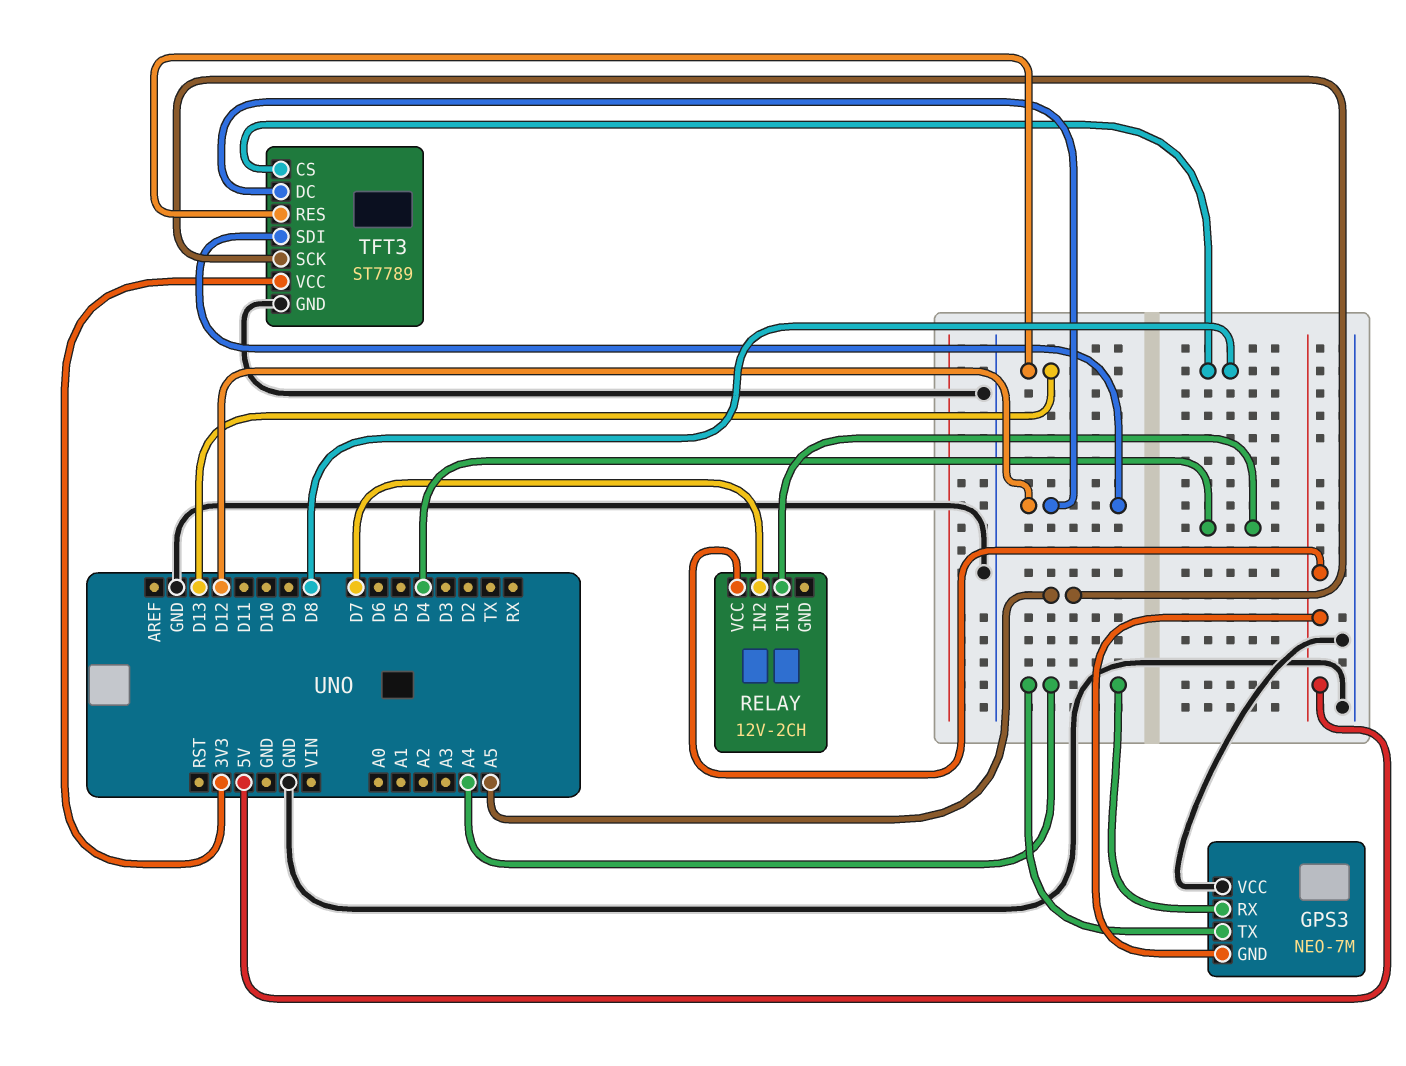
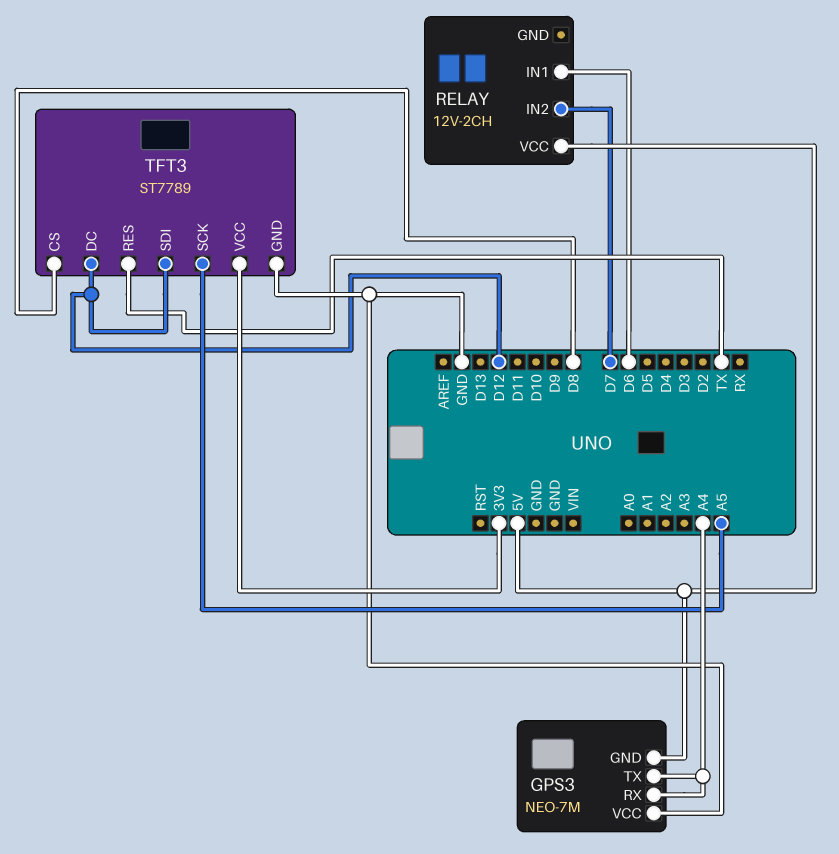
RELAY pin IN1: D4 -> D6
TFT3 pin RES: D13 -> TX

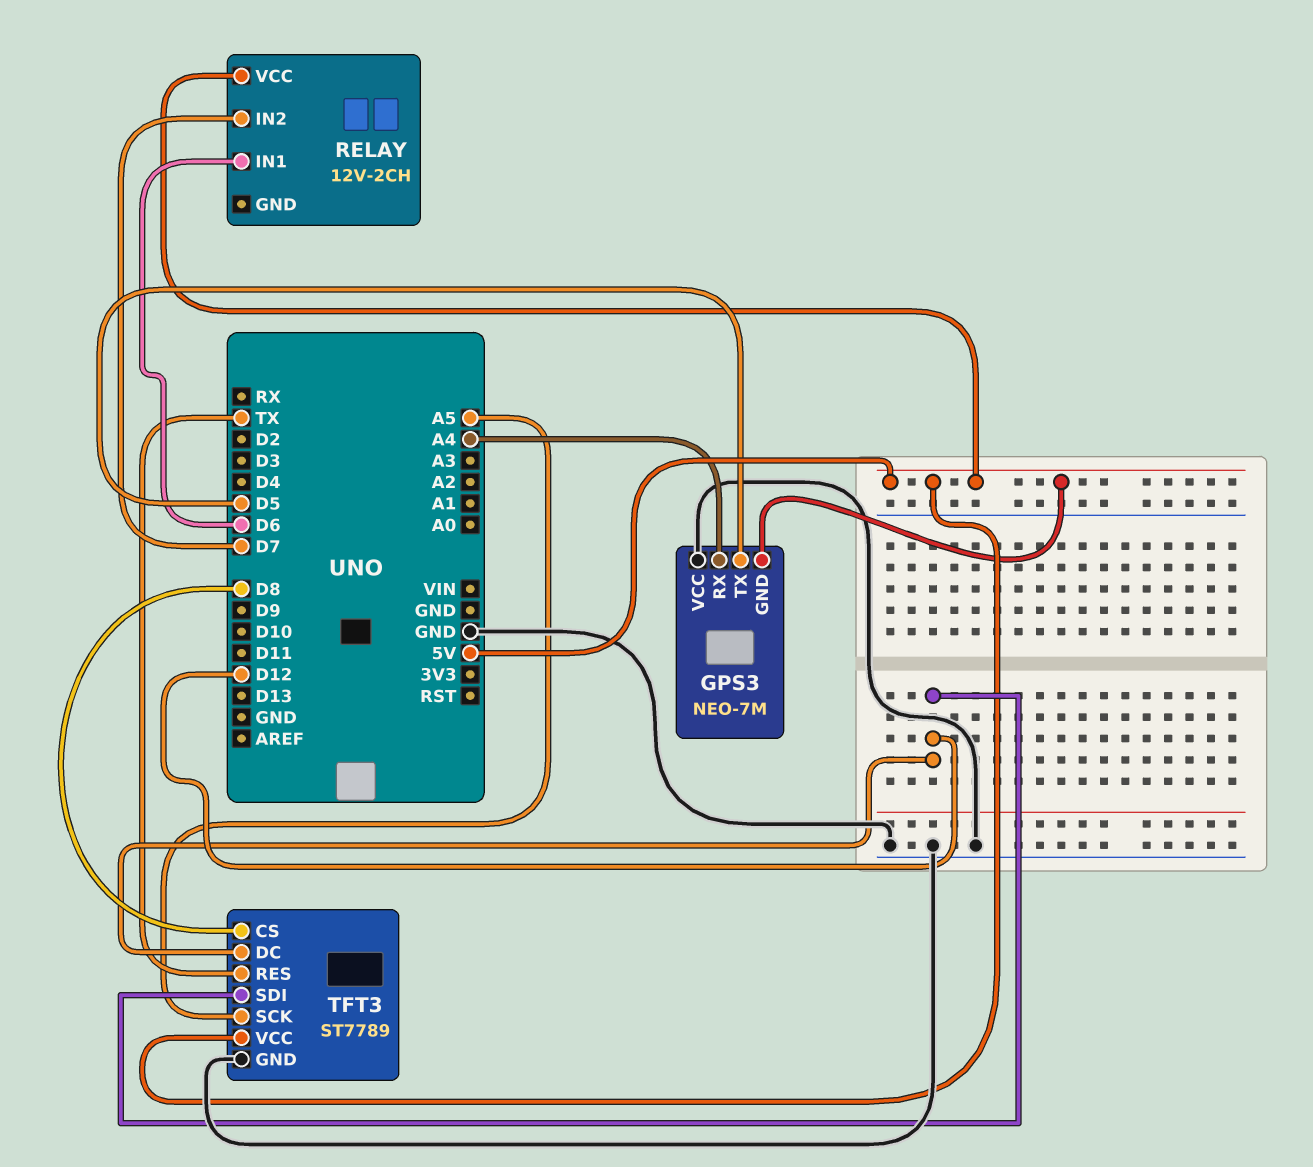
GPS3 pin TX: A4 -> D5
TFT3 pin VCC: 3V3 -> 5V

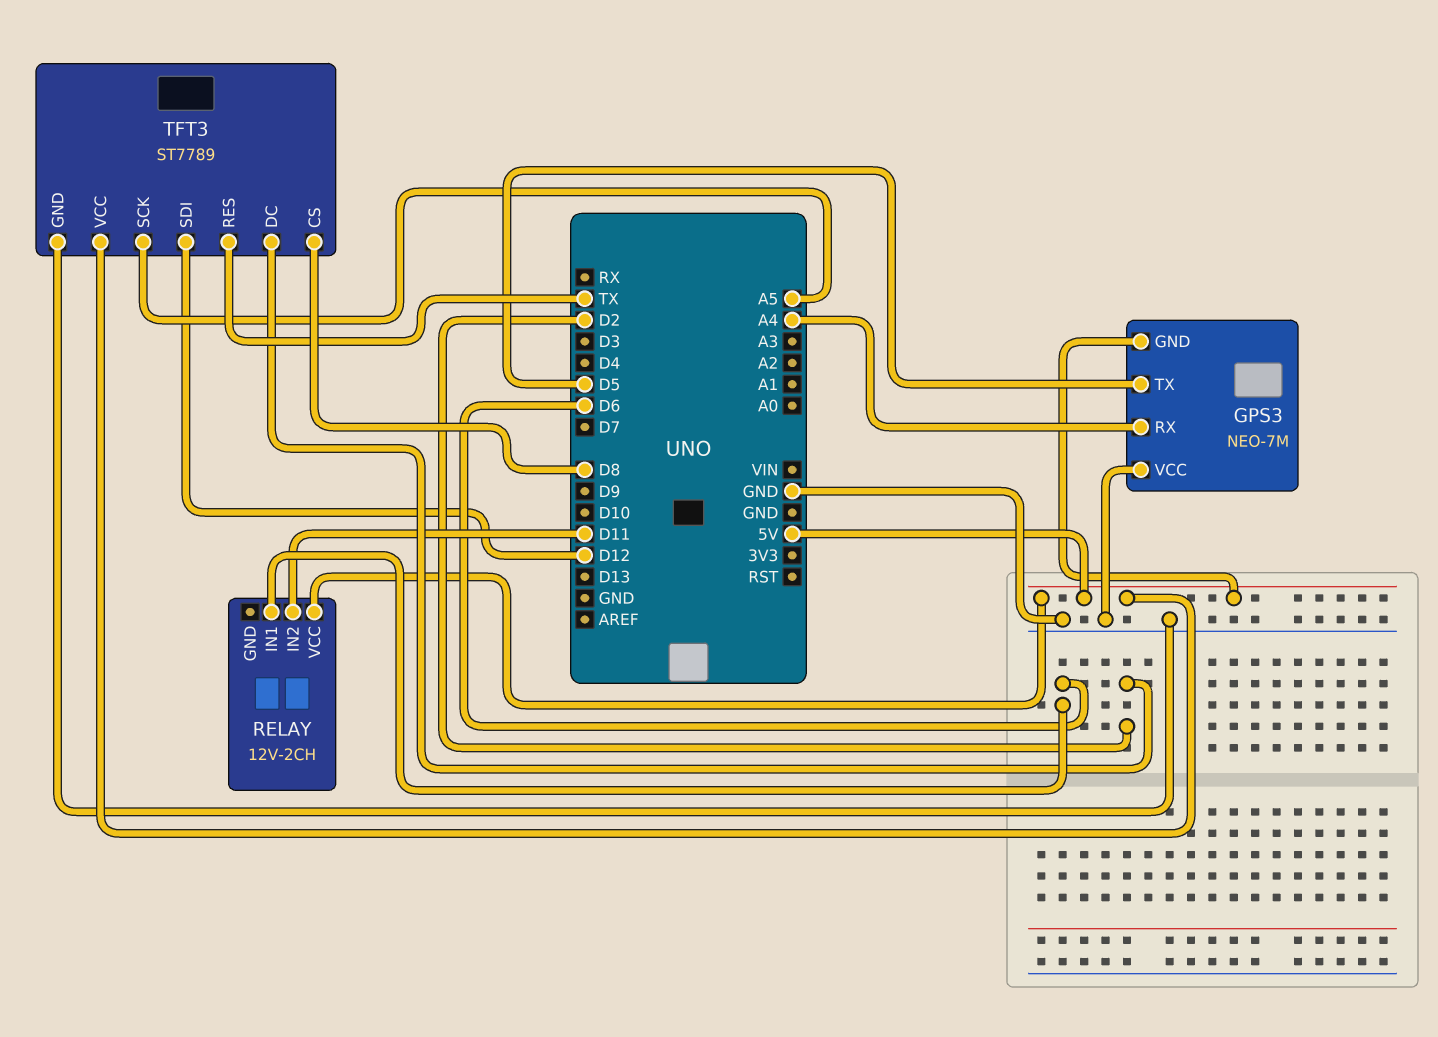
RELAY pin IN2: D7 -> D11
TFT3 pin DC: D12 -> D2

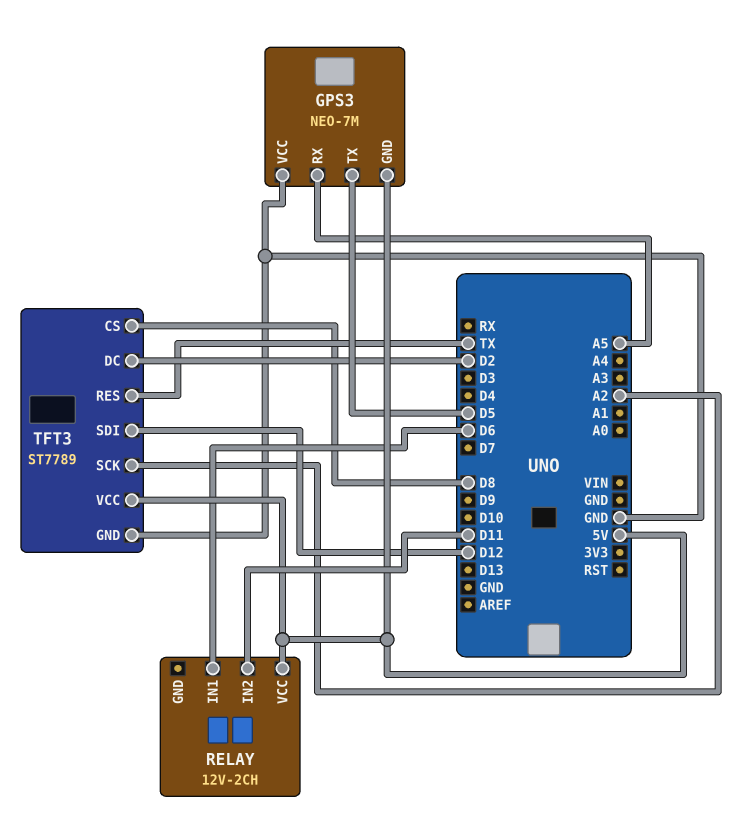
GPS3 pin RX: A4 -> A5
TFT3 pin SCK: A5 -> A2

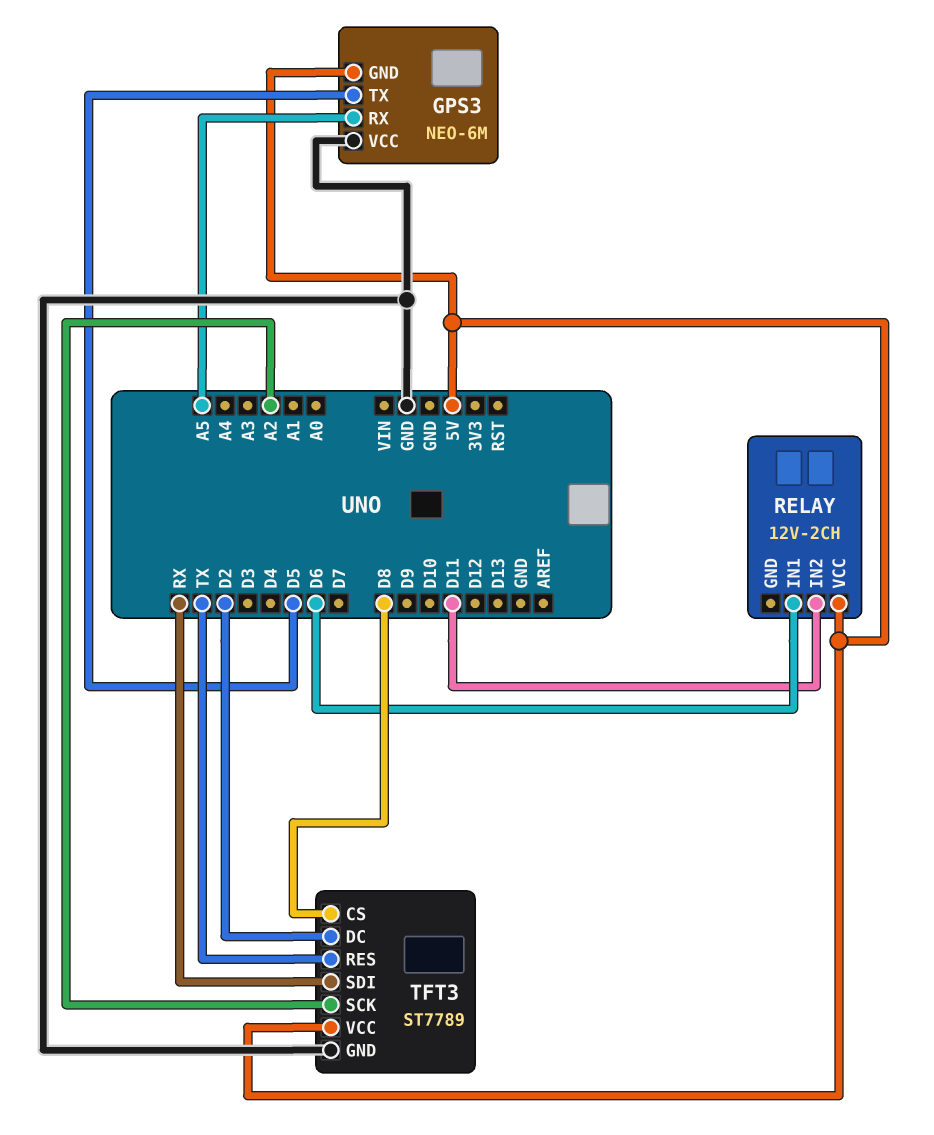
GPS3: NEO-7M -> NEO-6M
TFT3 pin SDI: D12 -> RX

